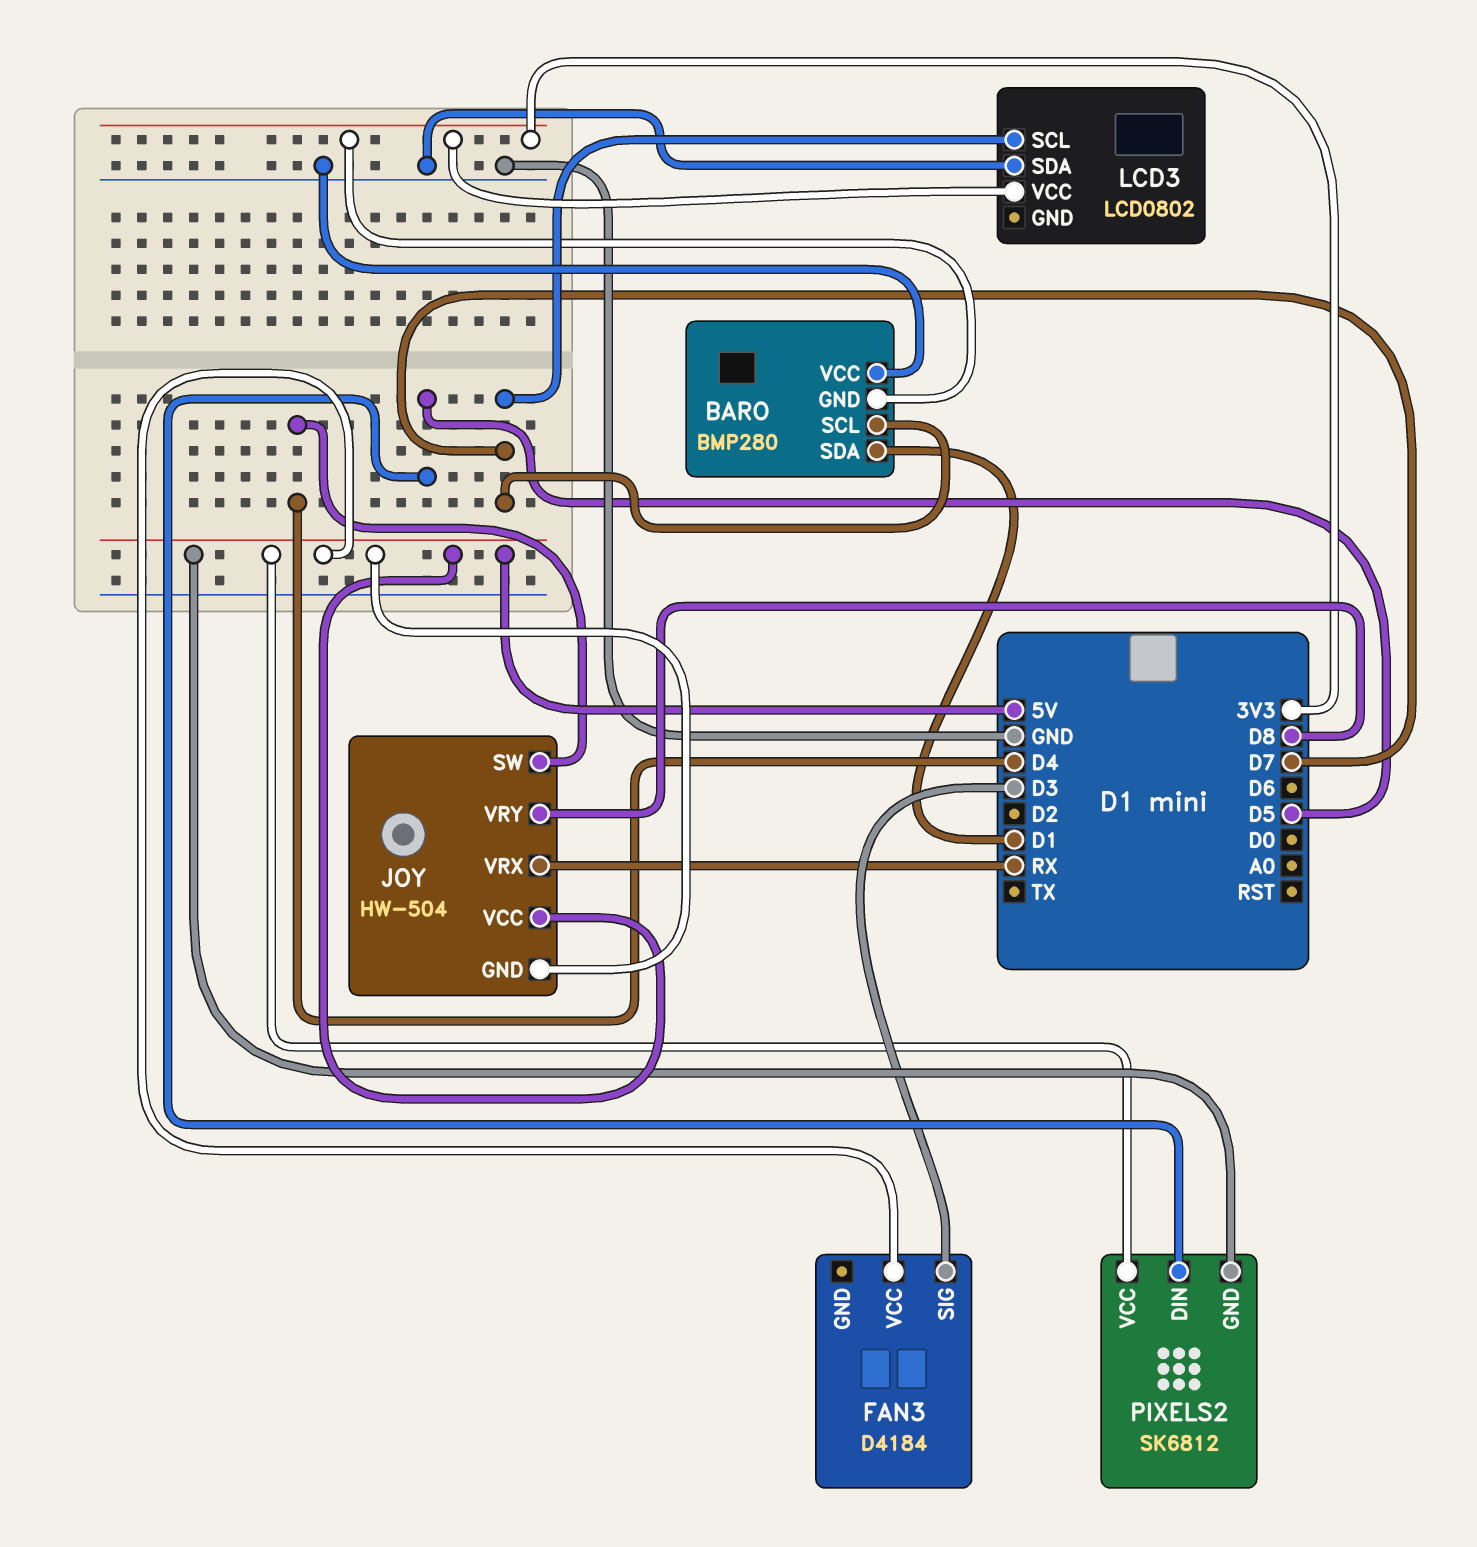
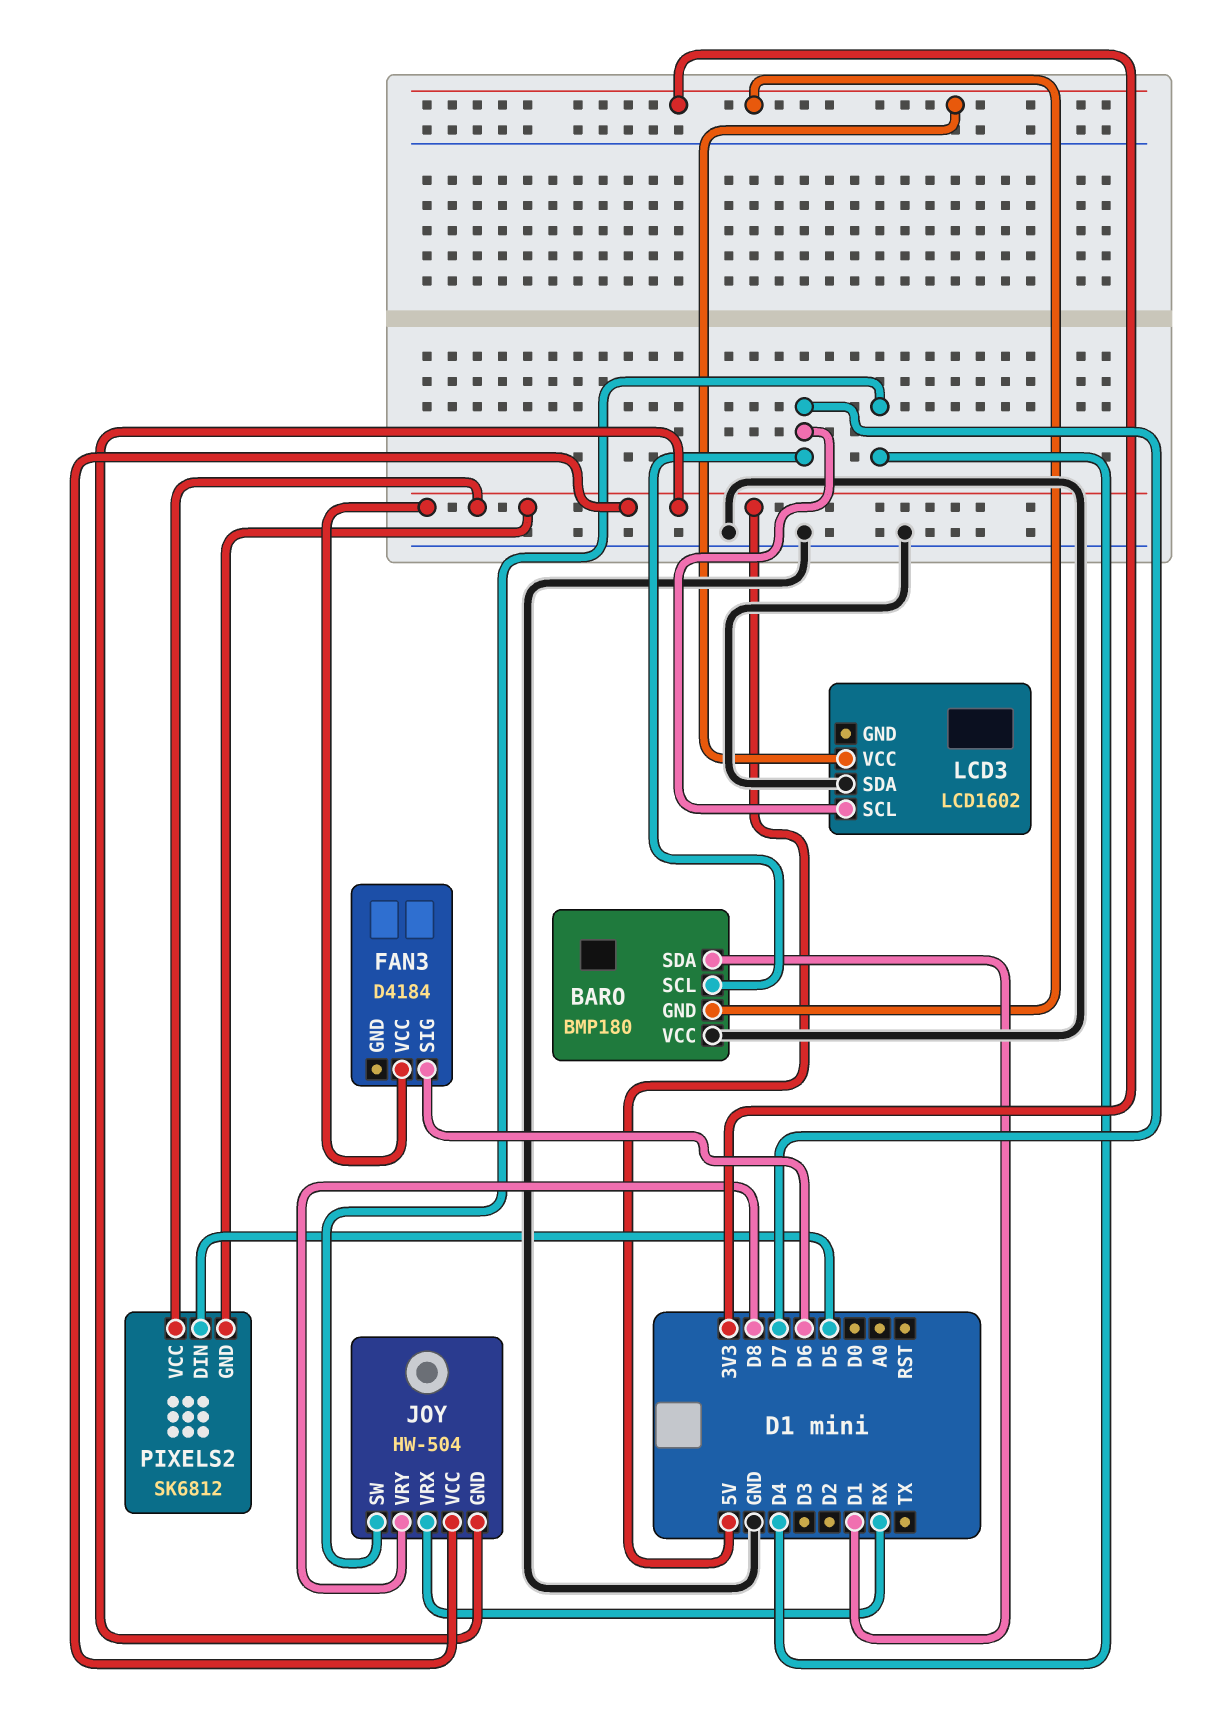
BARO: BMP280 -> BMP180
FAN3 pin SIG: D3 -> D6
LCD3: LCD0802 -> LCD1602

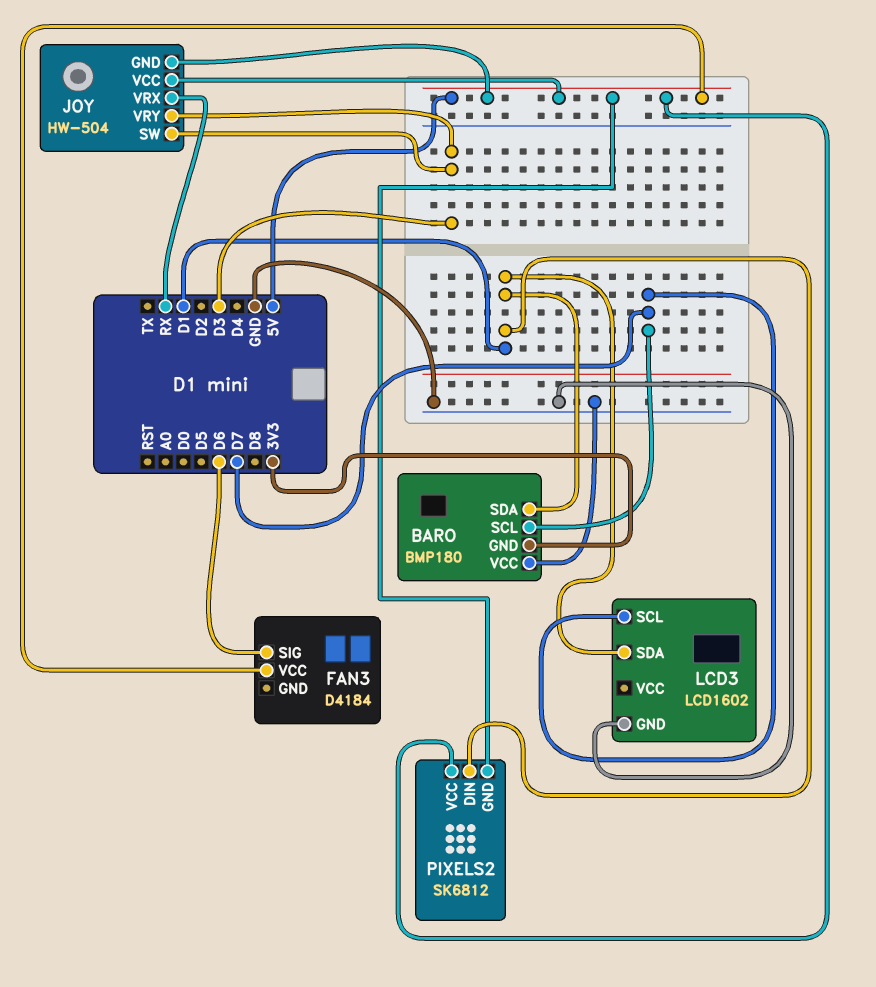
JOY pin SW: D4 -> D3
JOY pin VRY: D8 -> D3
LCD3 pin GND: none -> GND
LCD3 pin SDA: GND -> D1
LCD3 pin VCC: 3V3 -> none
PIXELS2 pin DIN: D5 -> D1

